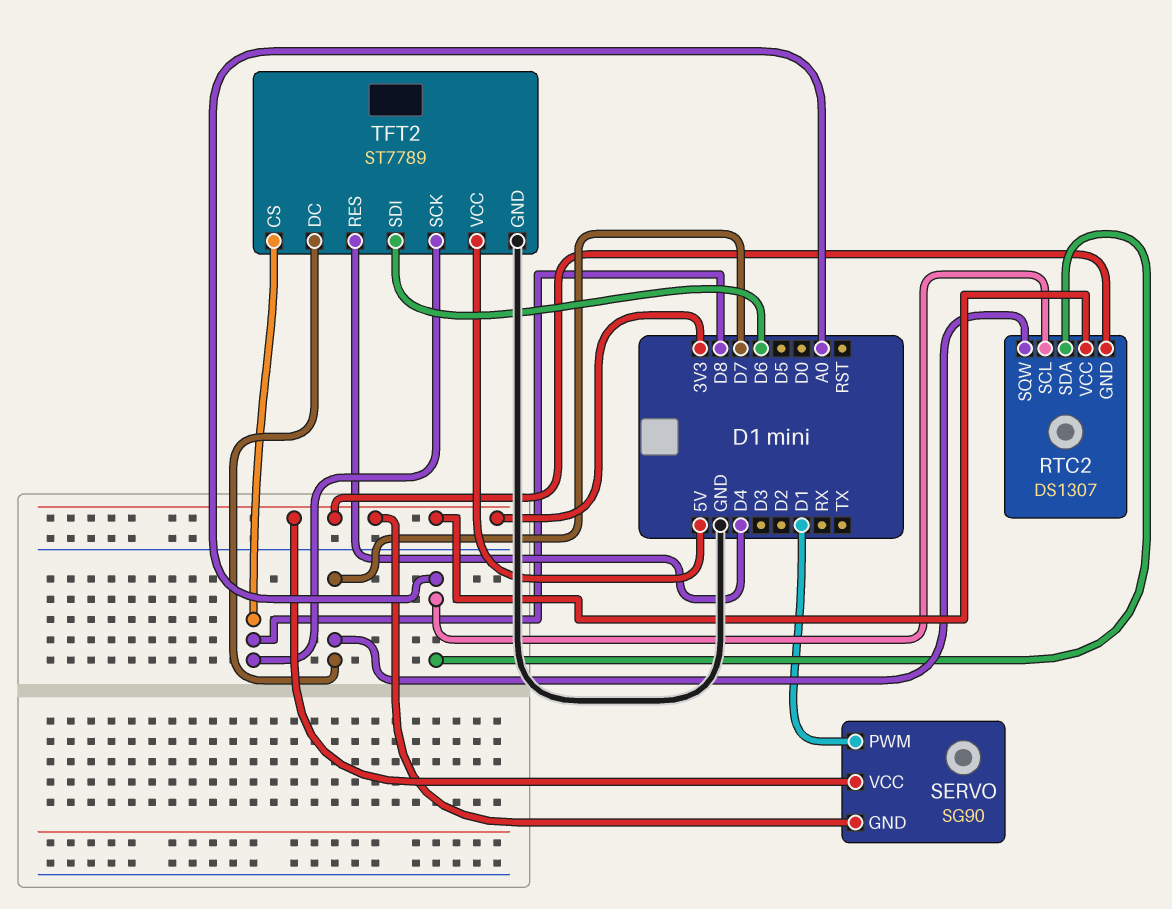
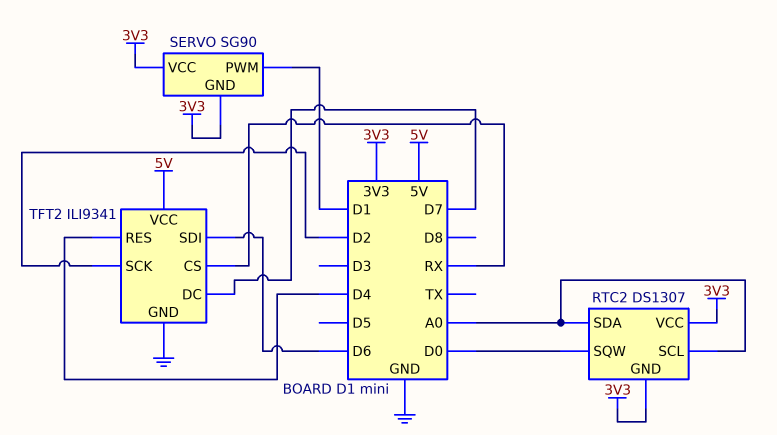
RTC2 pin SQW: D7 -> D0
TFT2: ST7789 -> ILI9341
TFT2 pin CS: D8 -> RX
TFT2 pin SCK: D8 -> D2

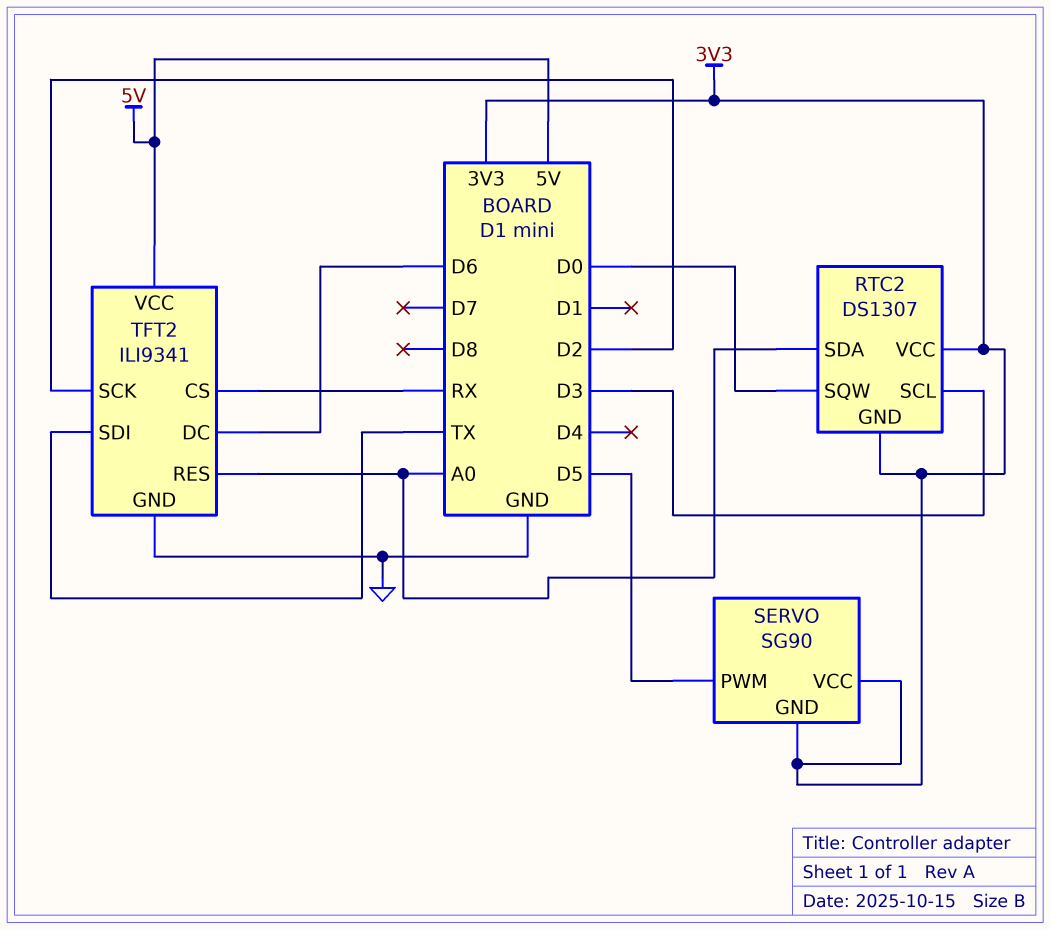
RTC2 pin SCL: A0 -> D3
SERVO pin PWM: D1 -> D5
TFT2 pin DC: D7 -> D6
TFT2 pin RES: D4 -> A0
TFT2 pin SDI: D6 -> TX

